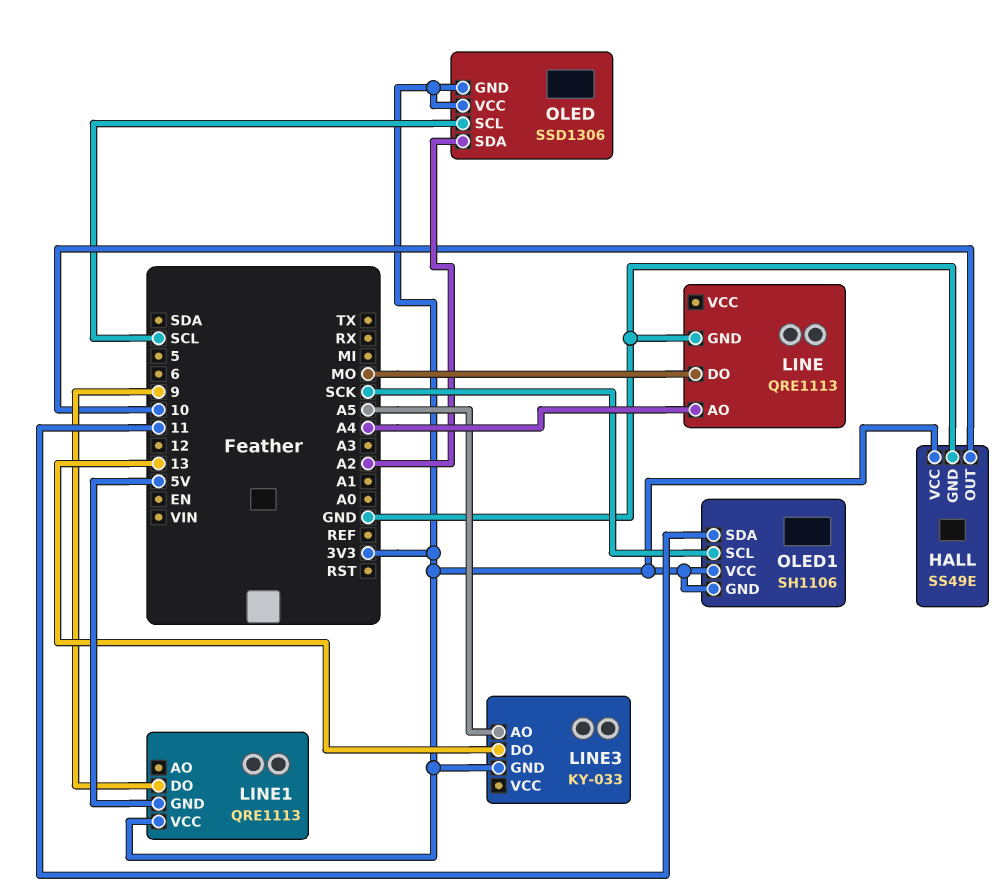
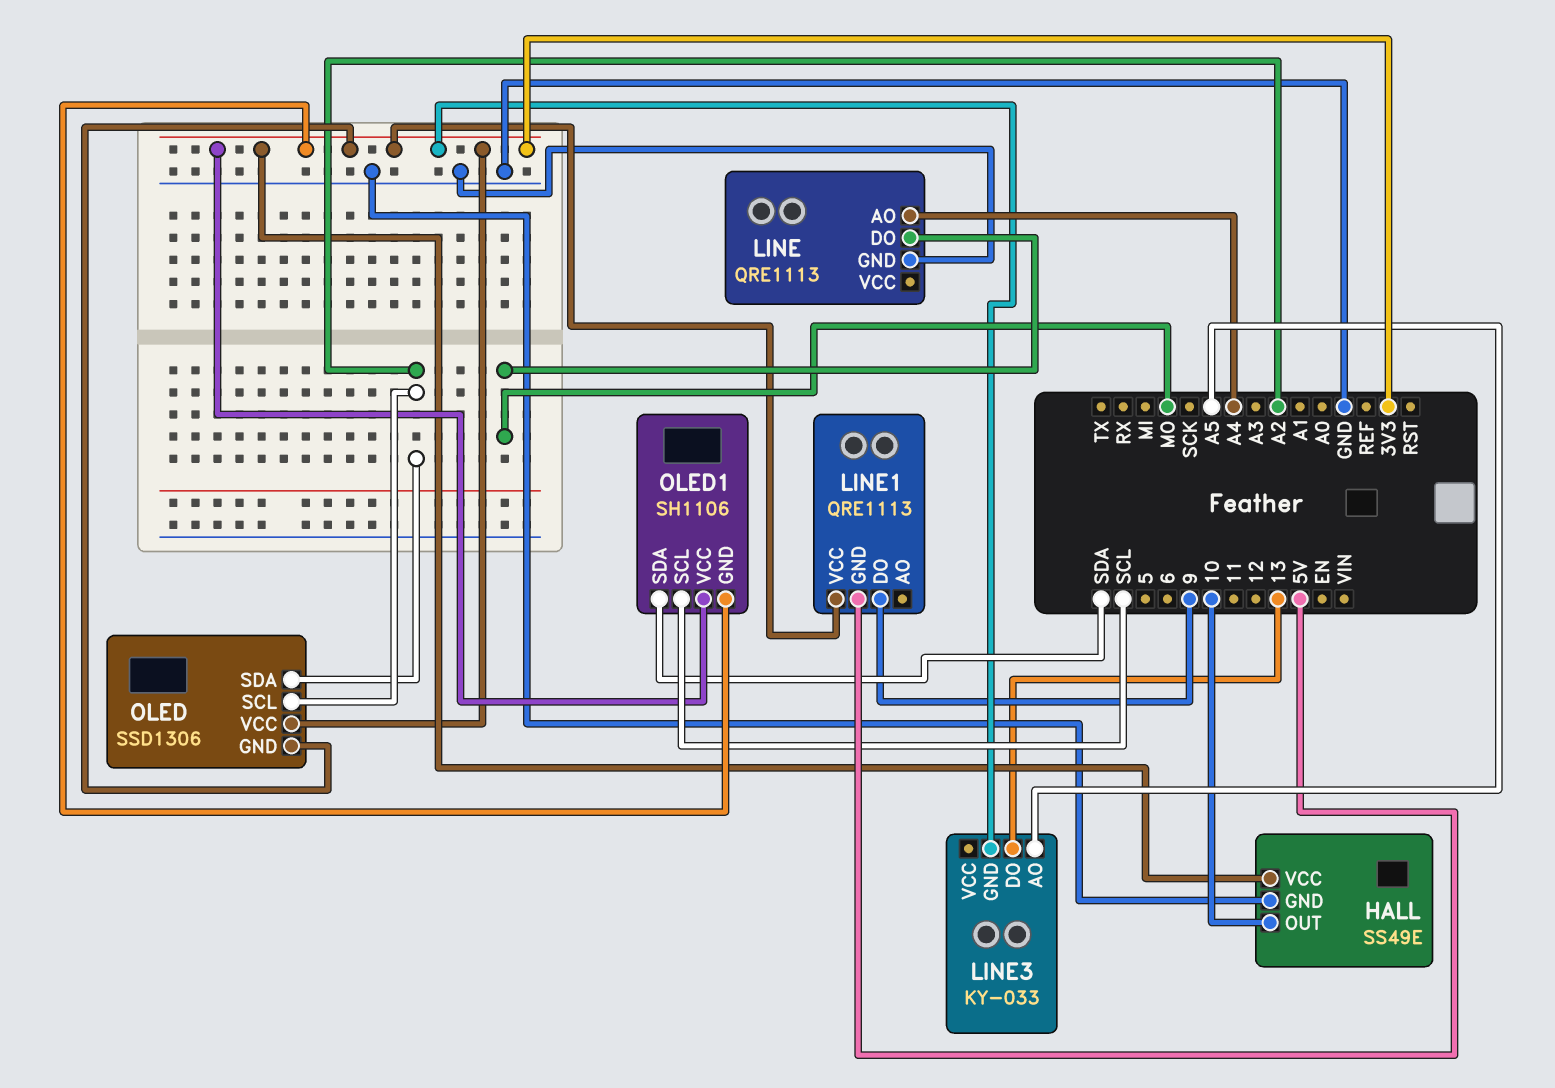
OLED pin SCL: SCL -> A2
OLED1 pin SCL: SCK -> SCL
OLED1 pin SDA: 11 -> SDA

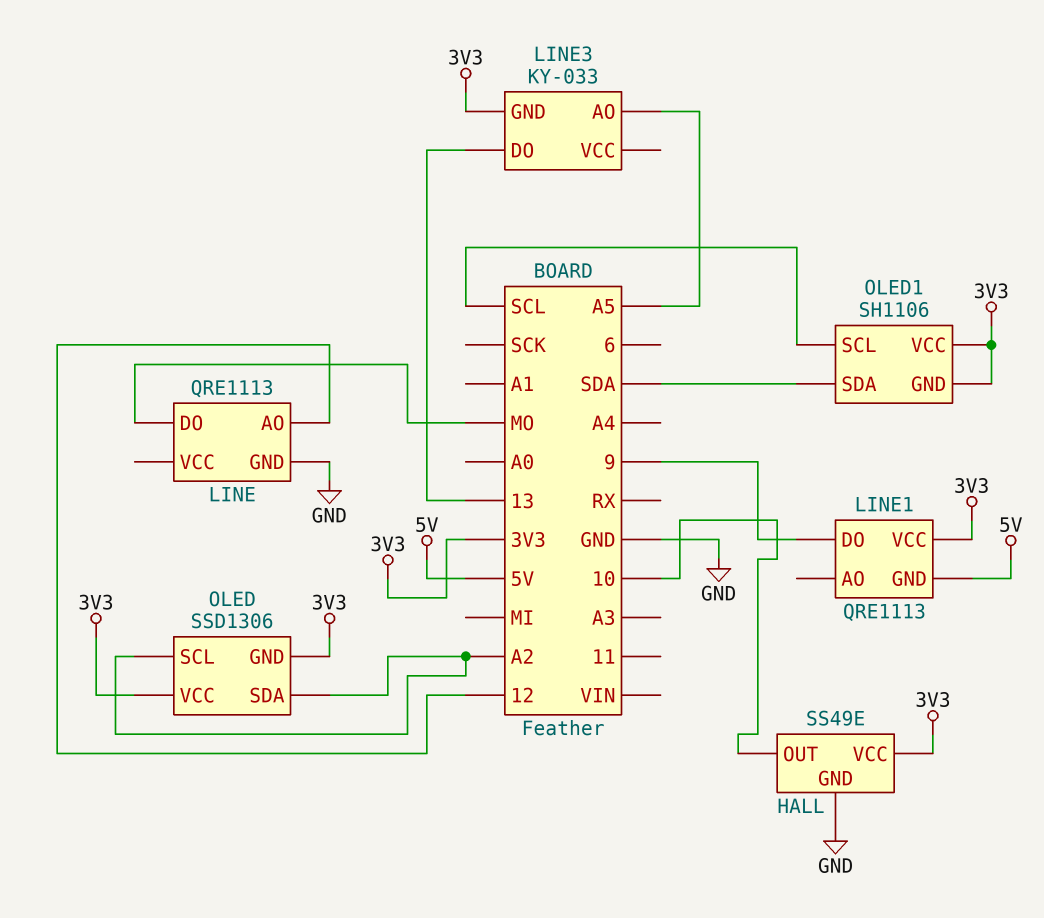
LINE pin AO: A4 -> 12

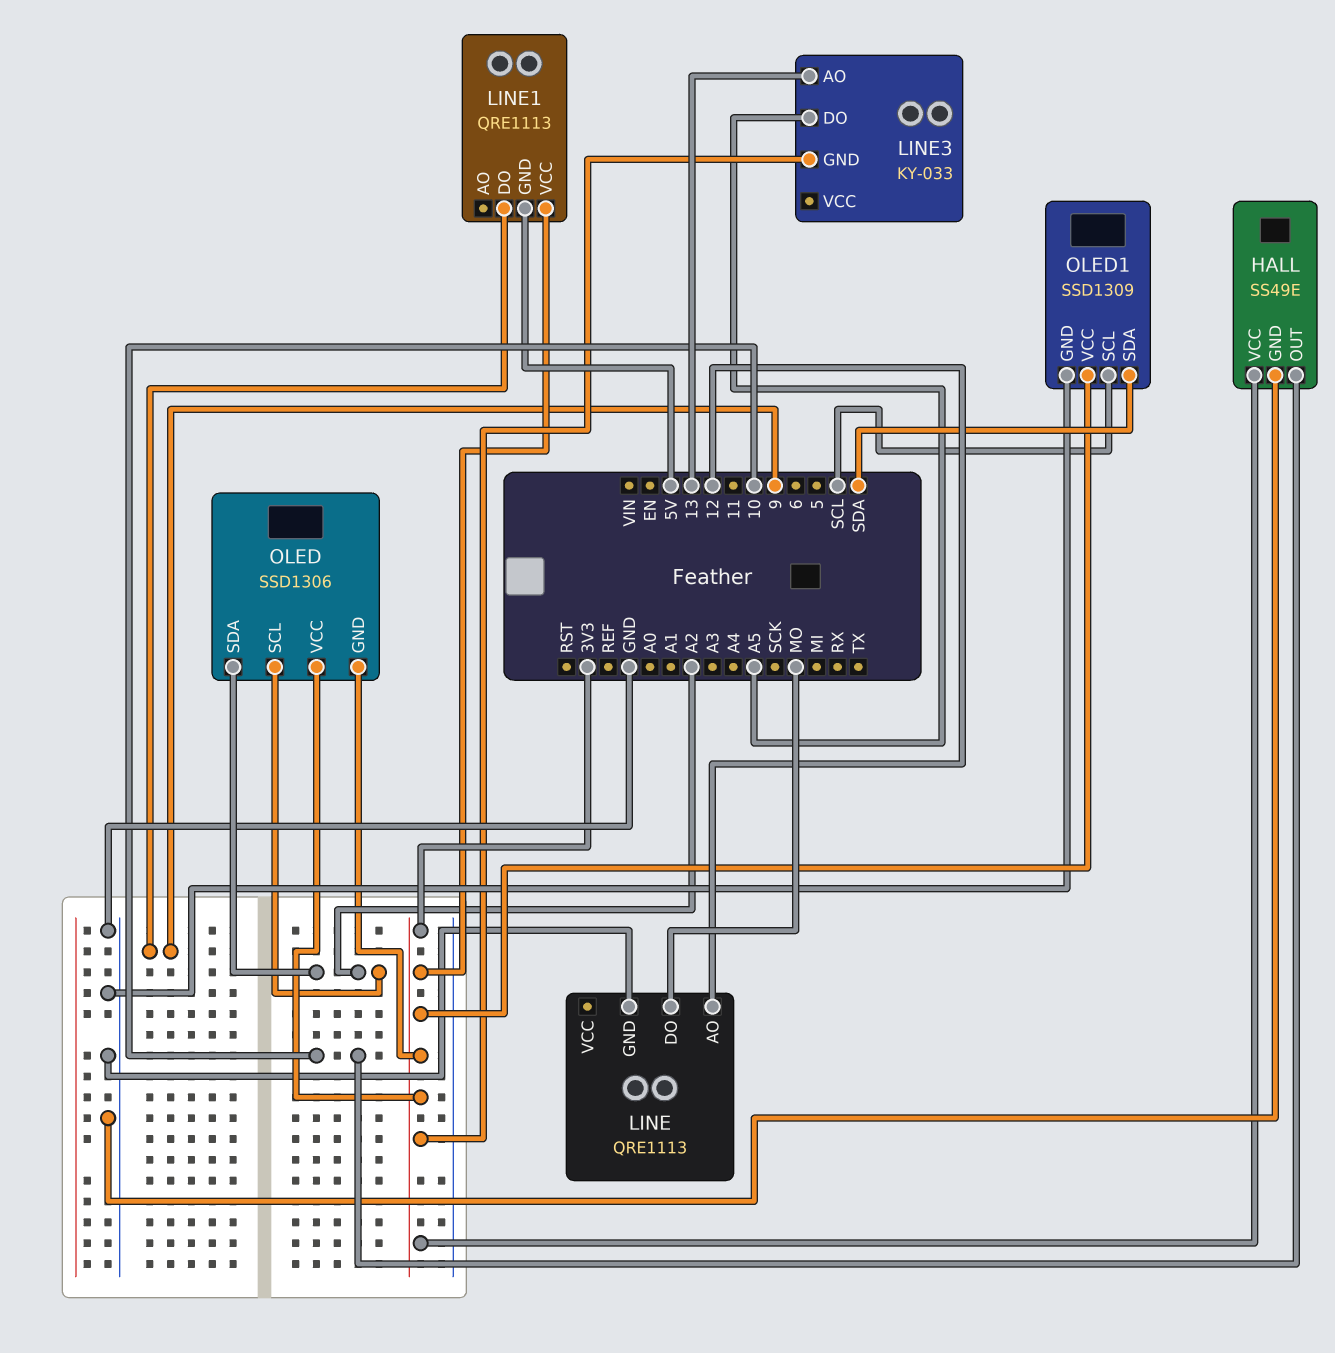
LINE3 pin AO: A5 -> 13
LINE3 pin DO: 13 -> A5
OLED1: SH1106 -> SSD1309
OLED1 pin GND: 3V3 -> GND

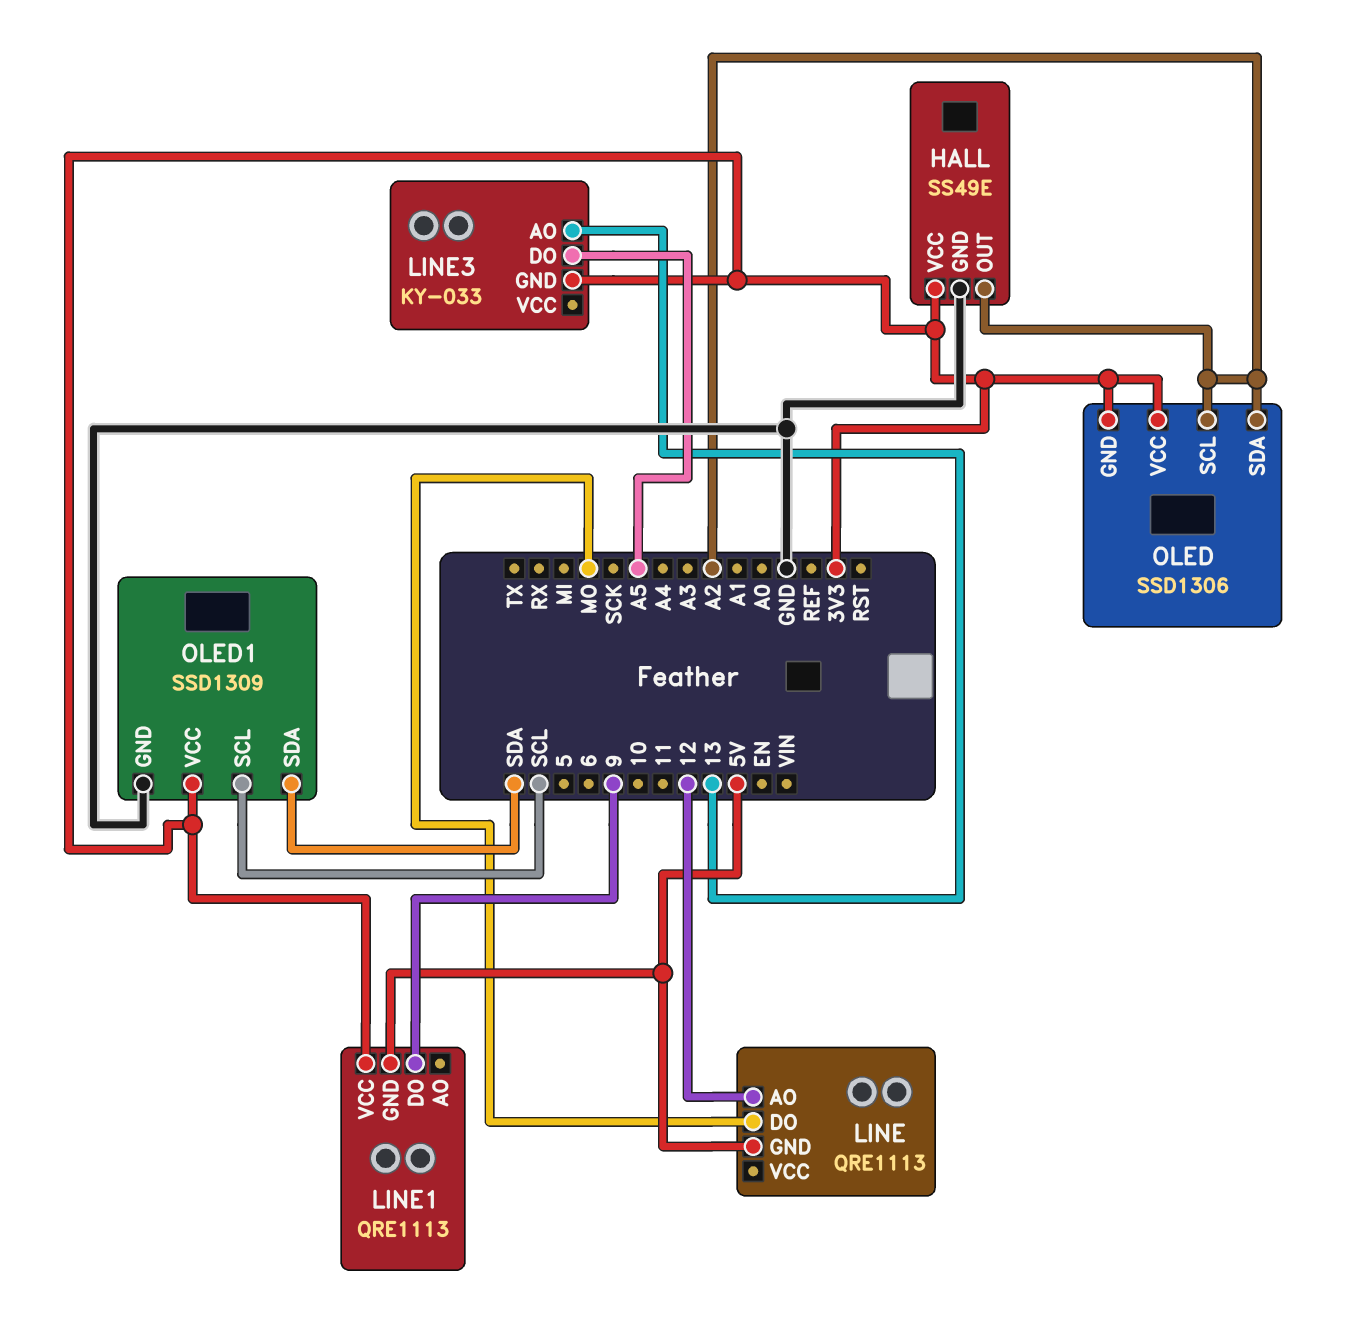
HALL pin OUT: 10 -> A2
LINE pin GND: GND -> 5V

